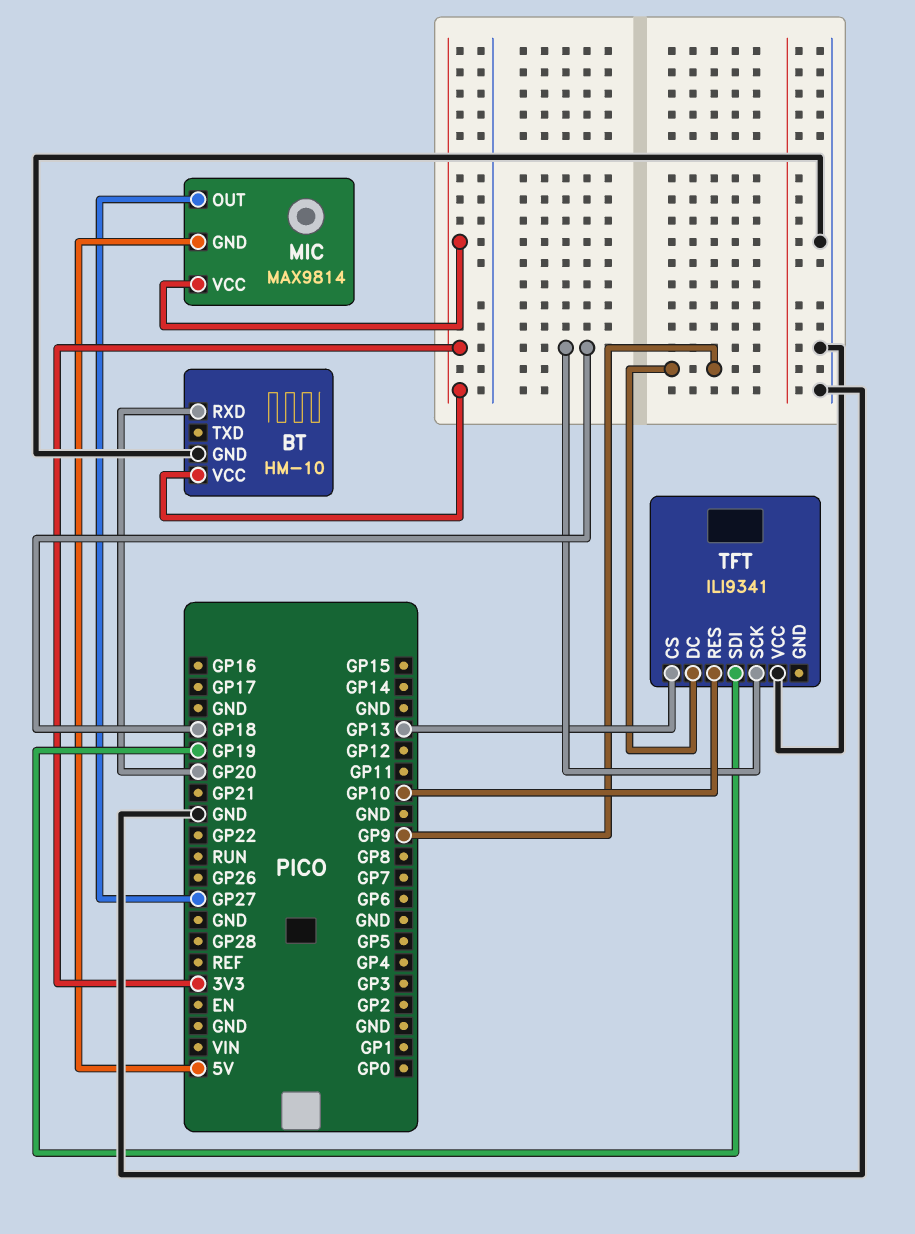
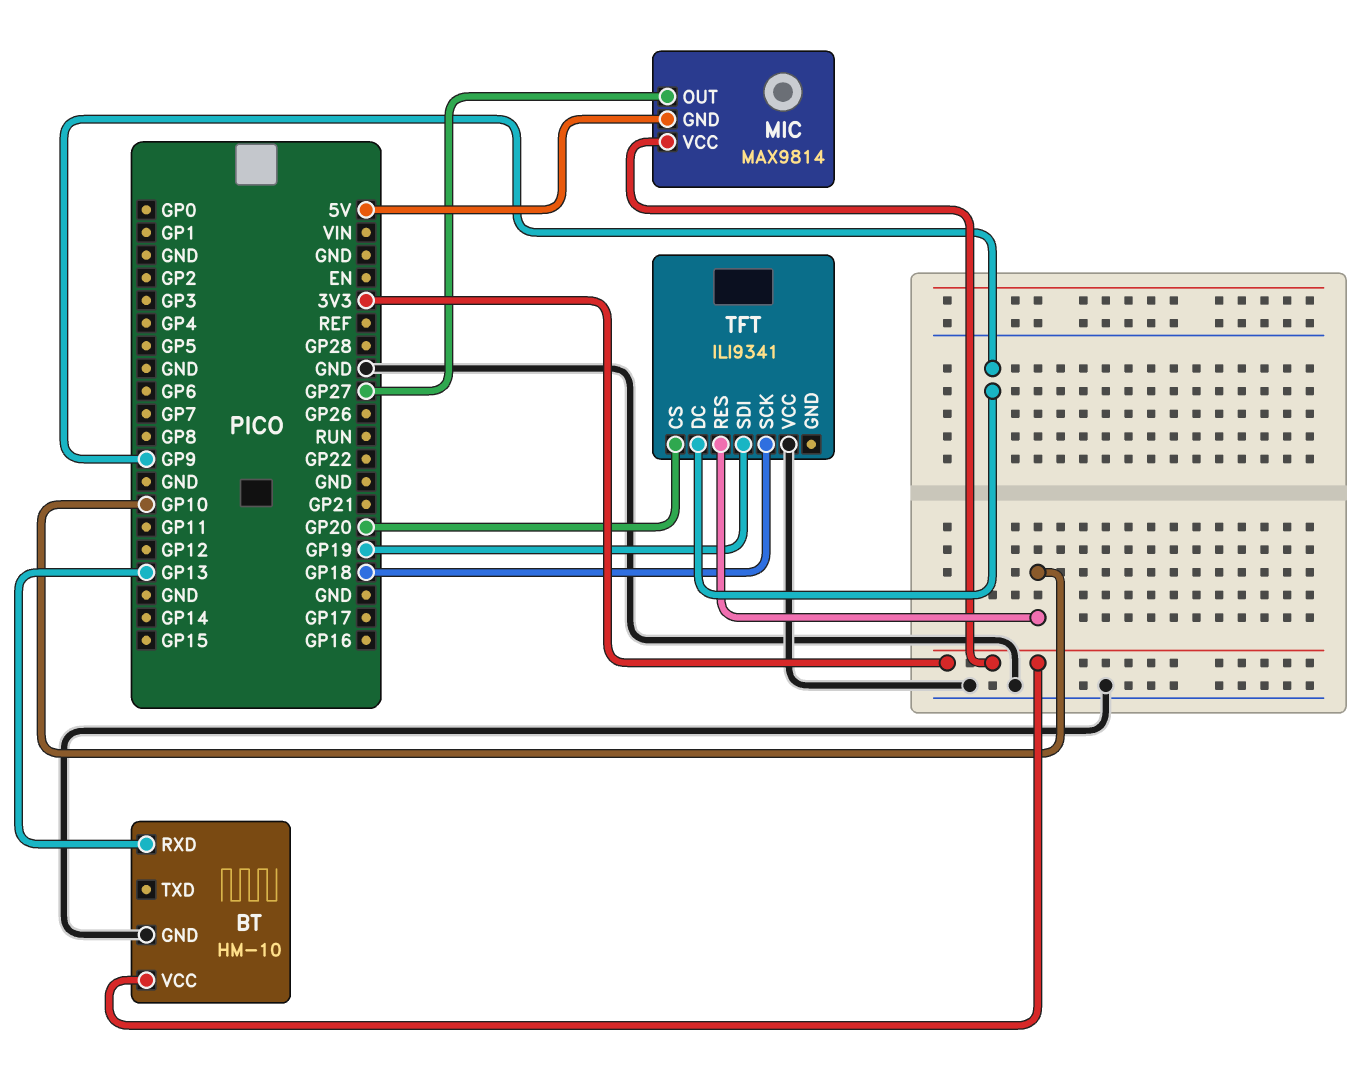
BT pin RXD: GP20 -> GP13
TFT pin CS: GP13 -> GP20

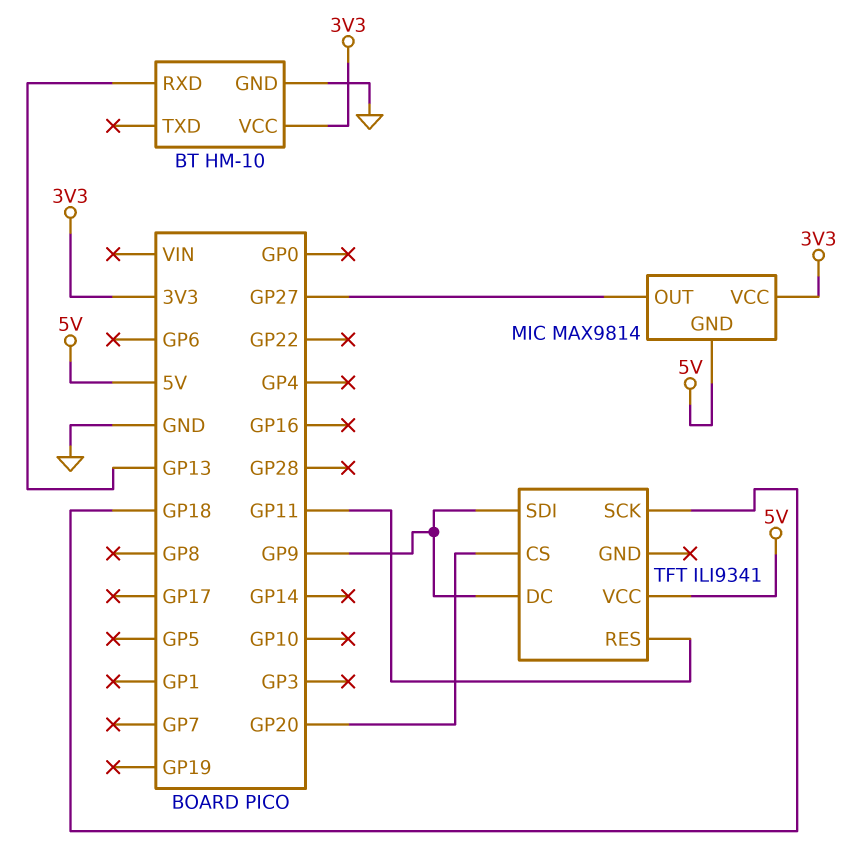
TFT pin RES: GP10 -> GP11
TFT pin SDI: GP19 -> GP9
TFT pin VCC: GND -> 5V

